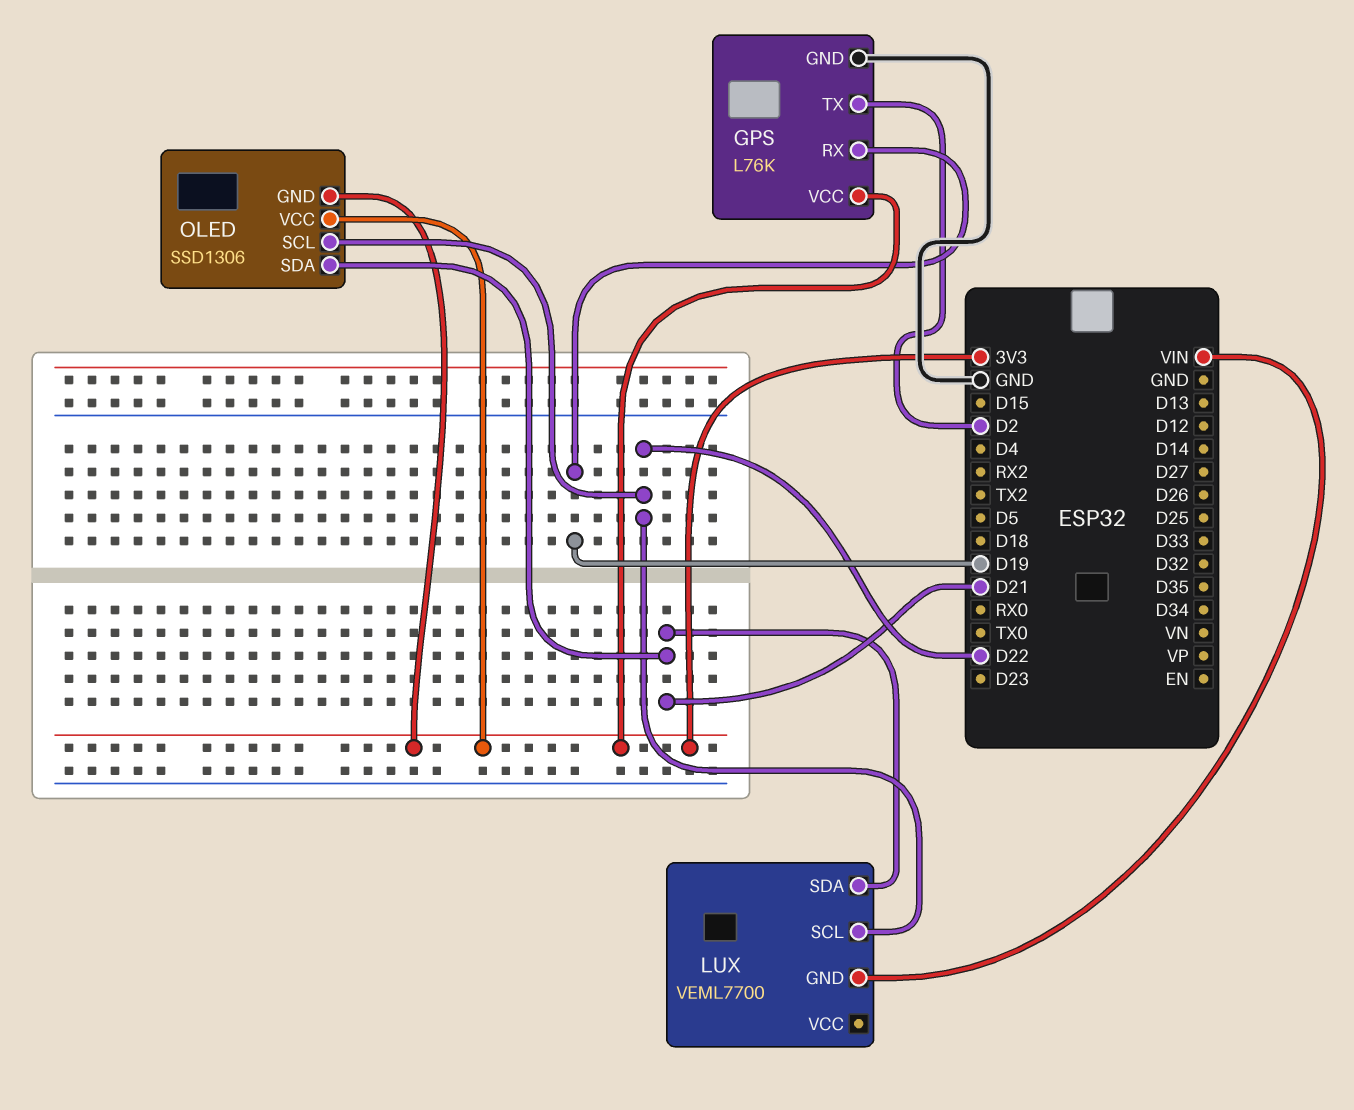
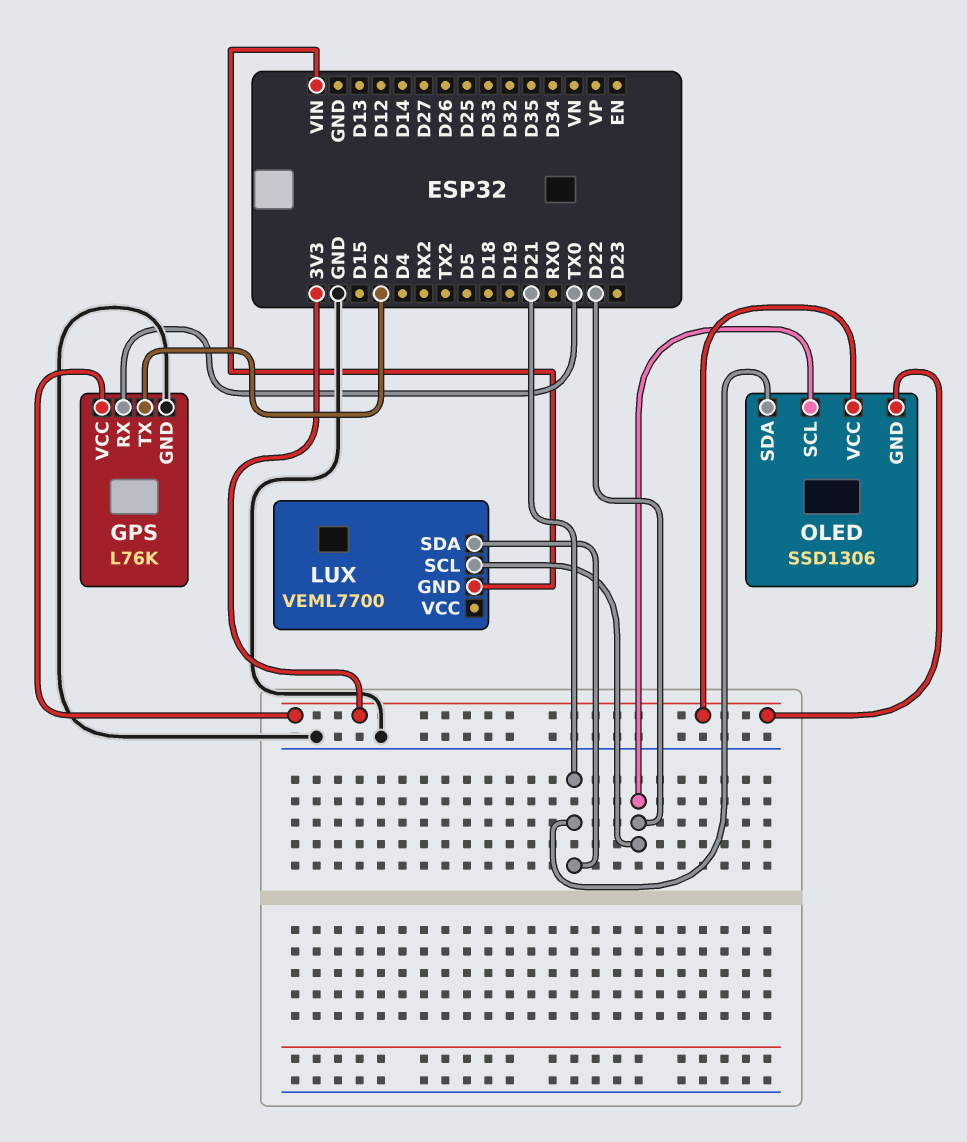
GPS pin RX: D19 -> TX0

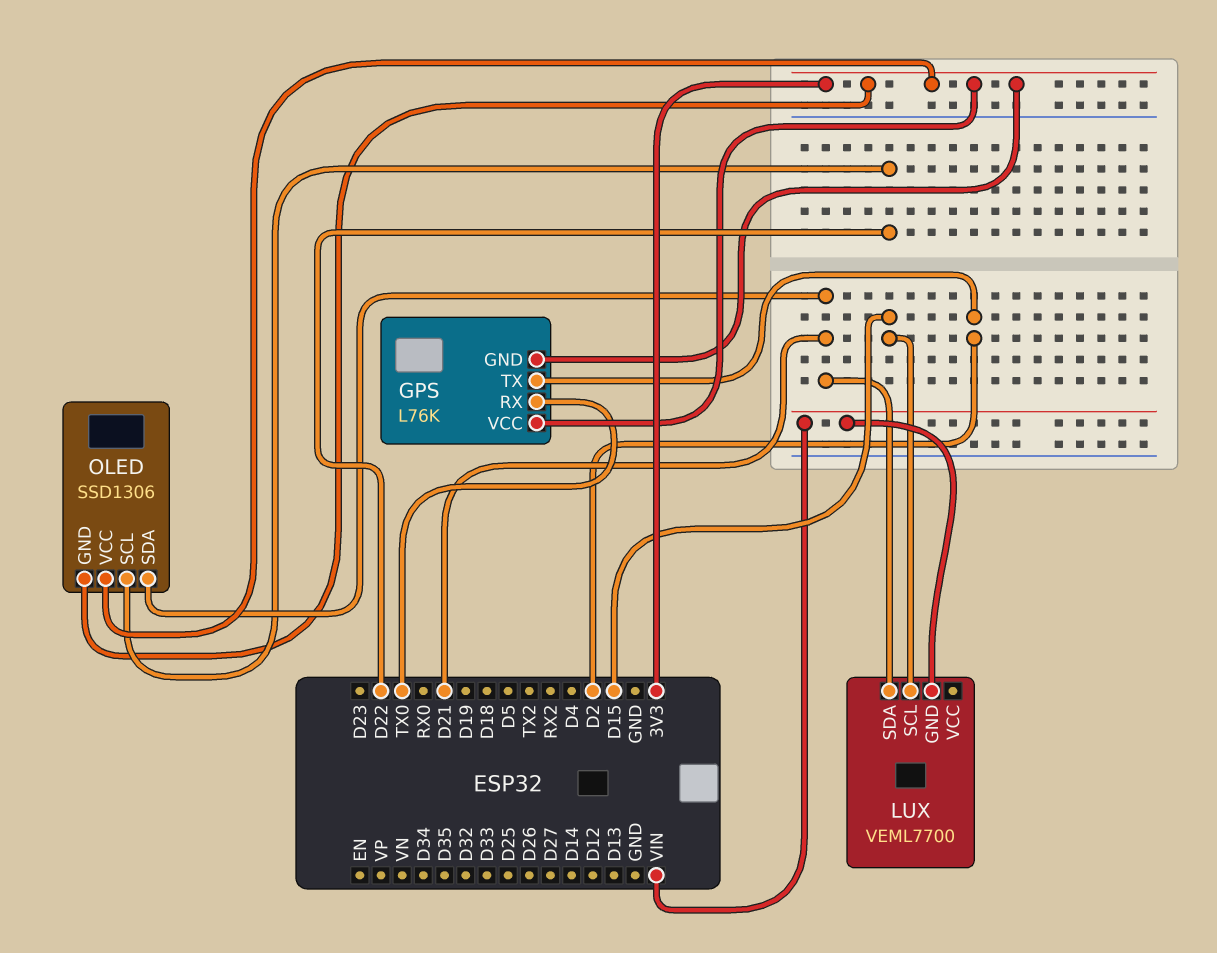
GPS pin GND: GND -> 3V3
LUX pin SCL: D22 -> D15

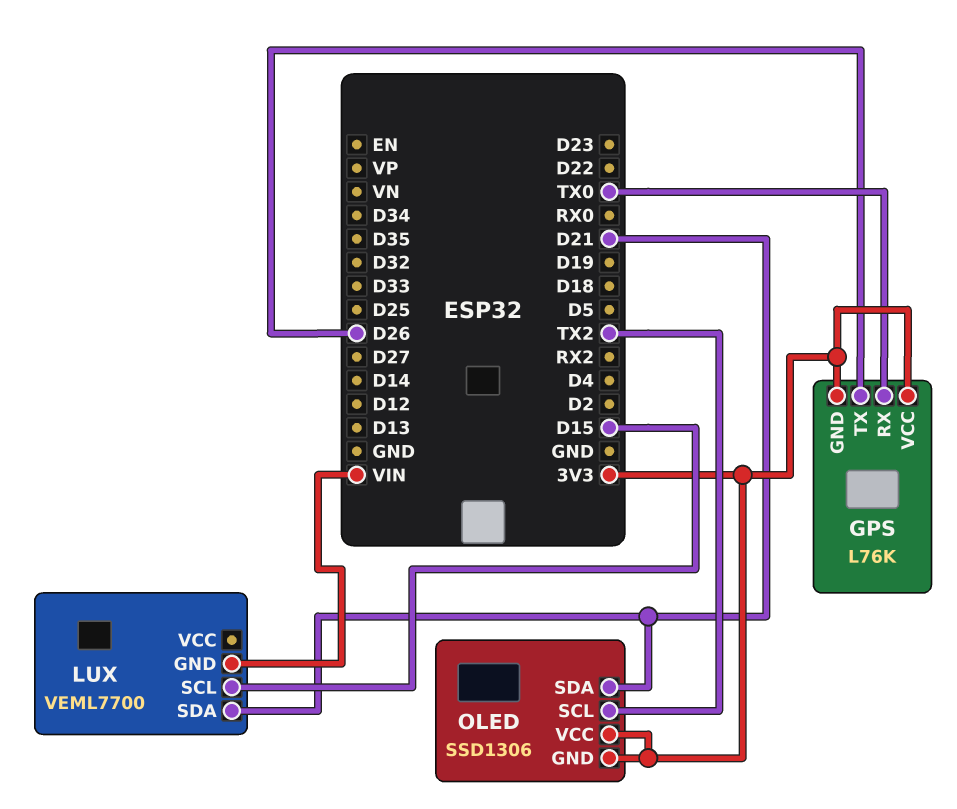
GPS pin TX: D2 -> D26
OLED pin SCL: D22 -> TX2

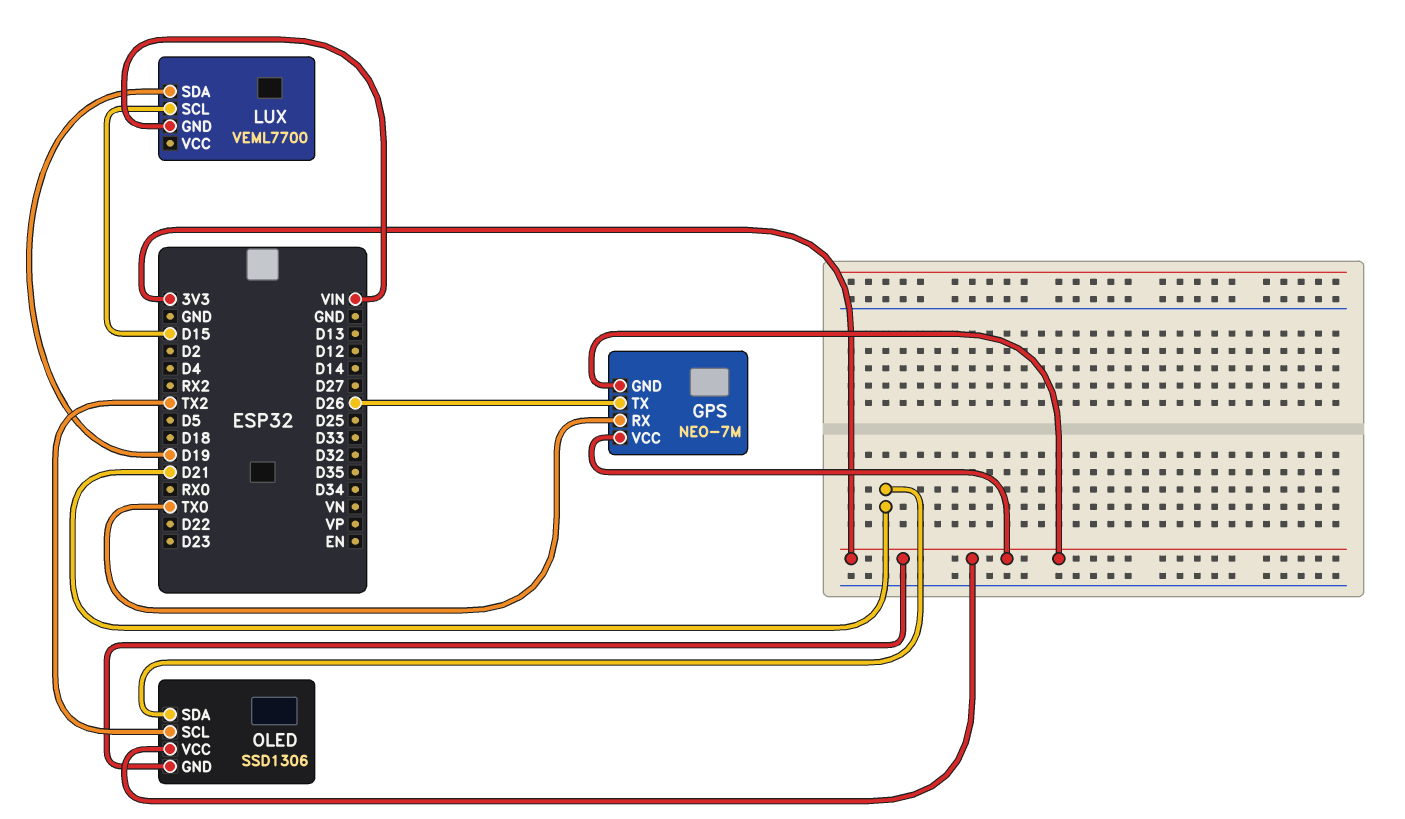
GPS: L76K -> NEO-7M
LUX pin SDA: D21 -> D19

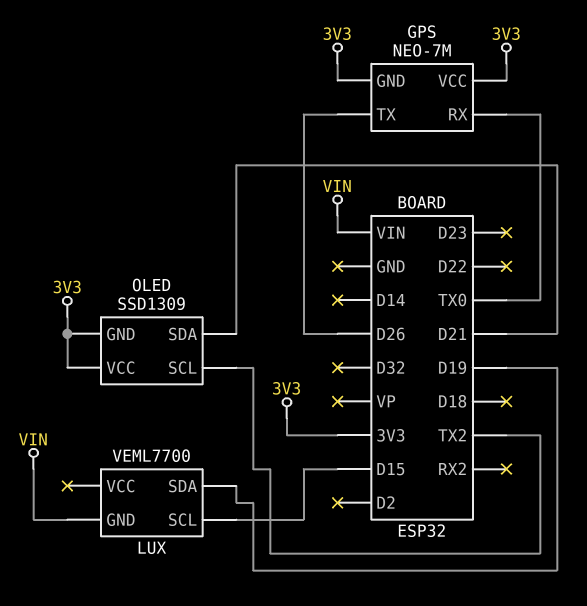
OLED: SSD1306 -> SSD1309

